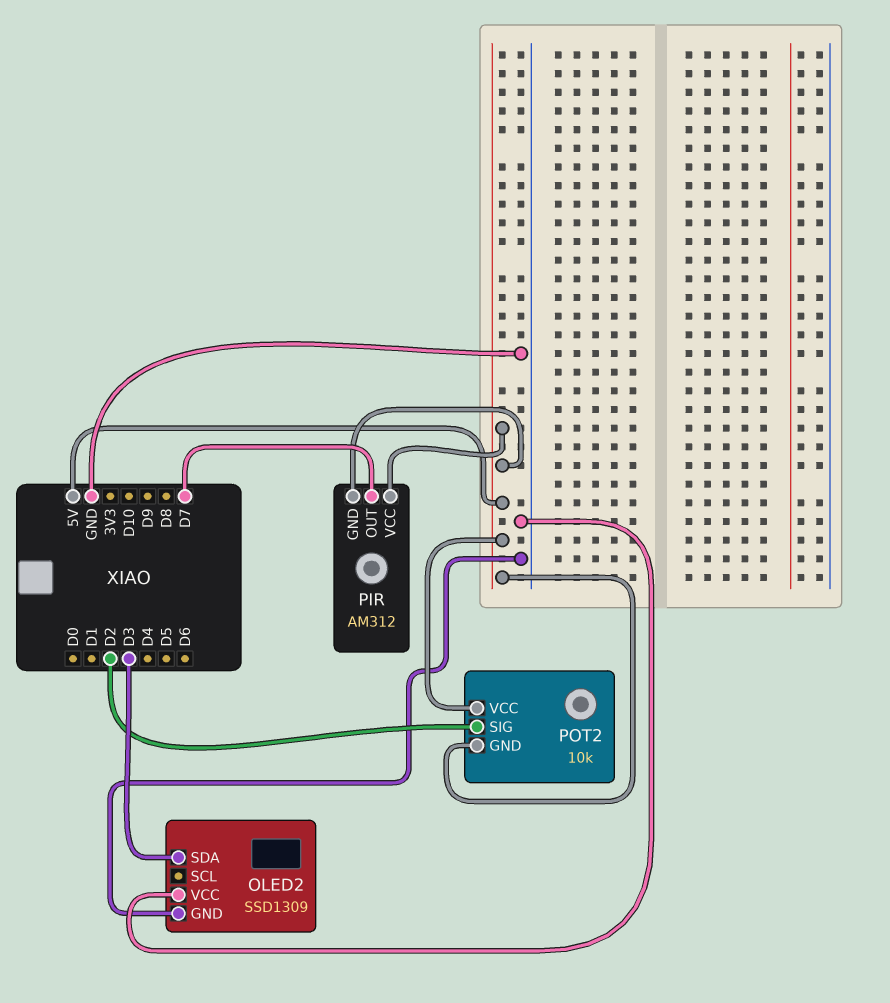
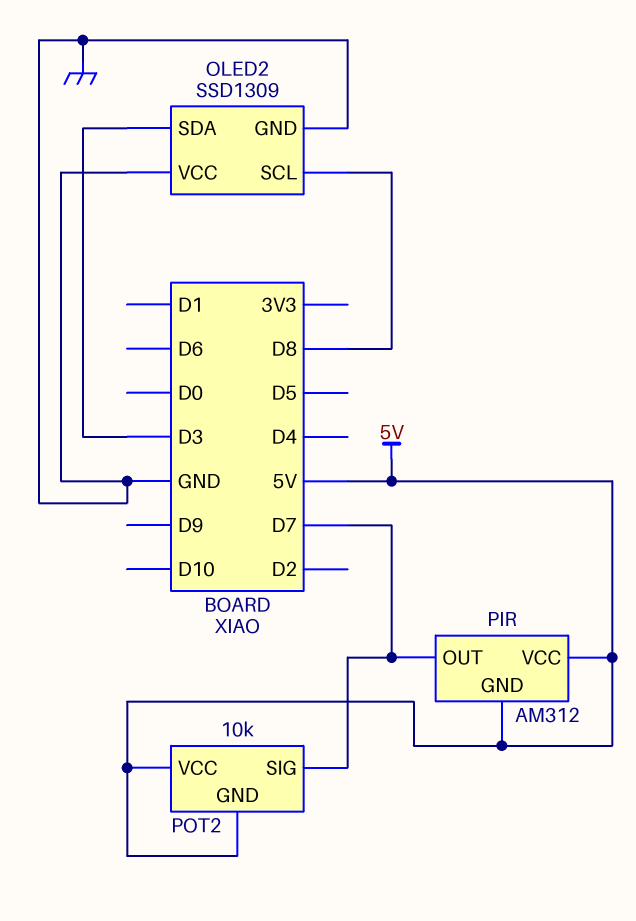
OLED2 pin SCL: none -> D8
POT2 pin SIG: D2 -> D7

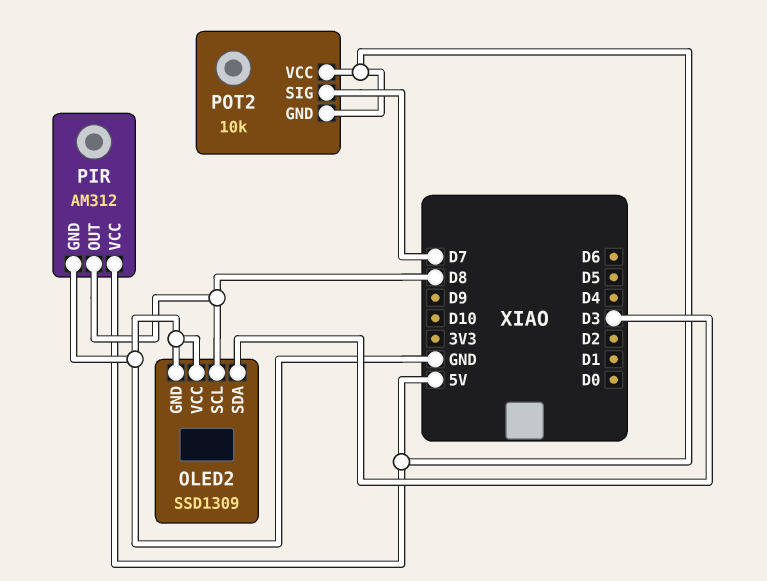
PIR pin GND: 5V -> GND
PIR pin OUT: D7 -> D8

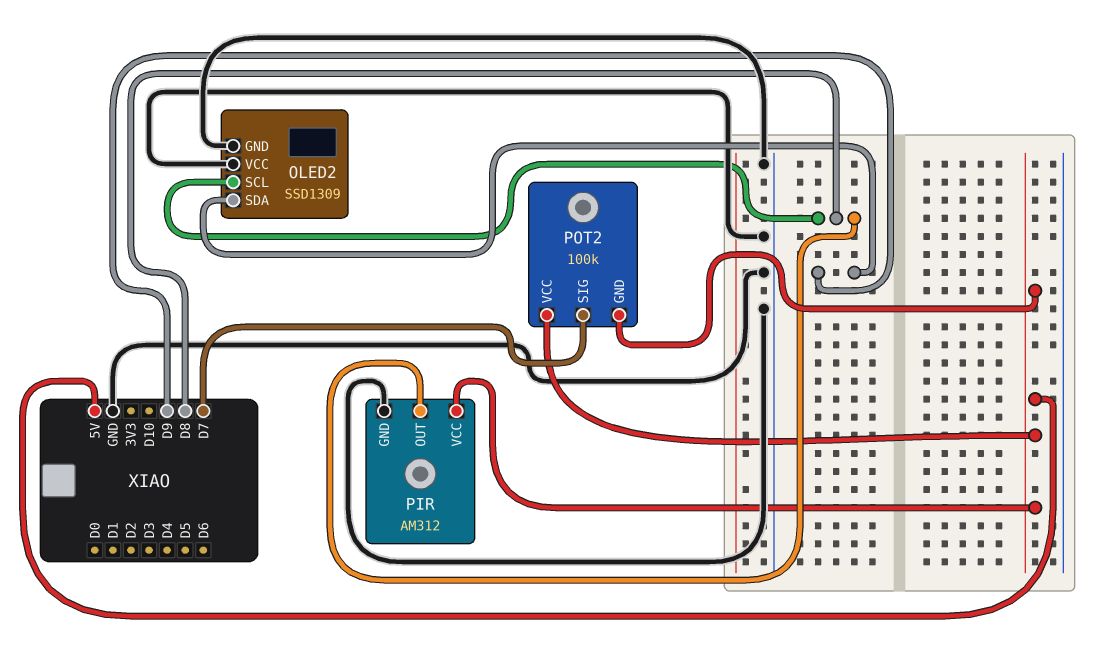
OLED2 pin SDA: D3 -> D9
POT2: 10k -> 100k

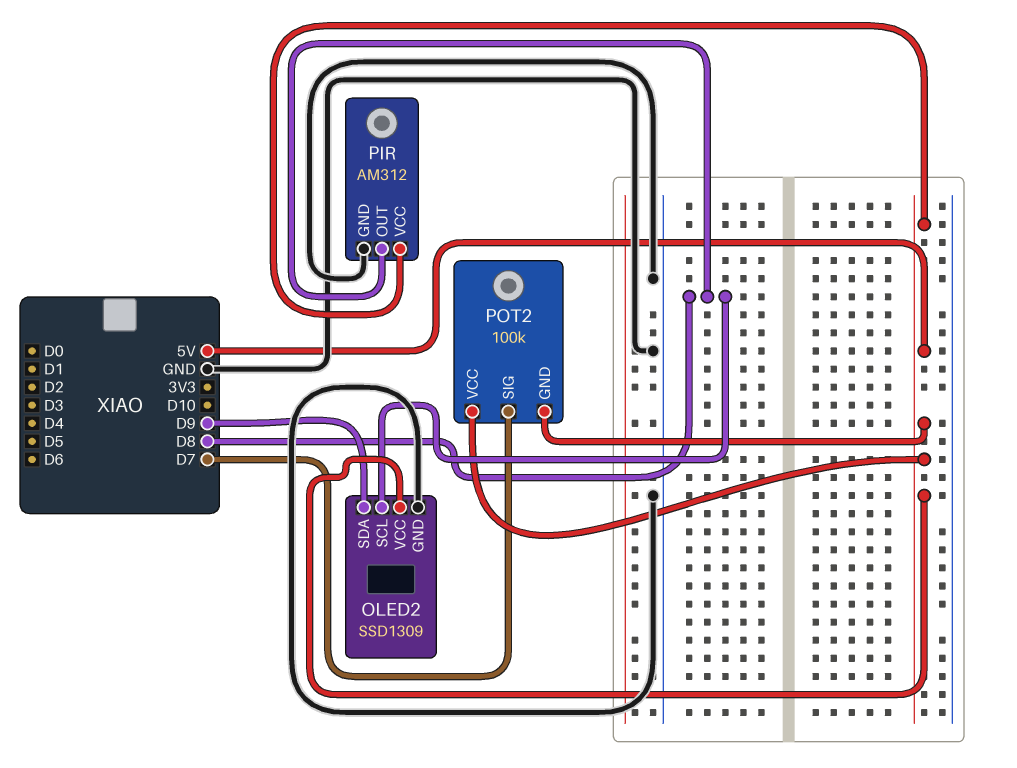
OLED2 pin VCC: GND -> 5V

